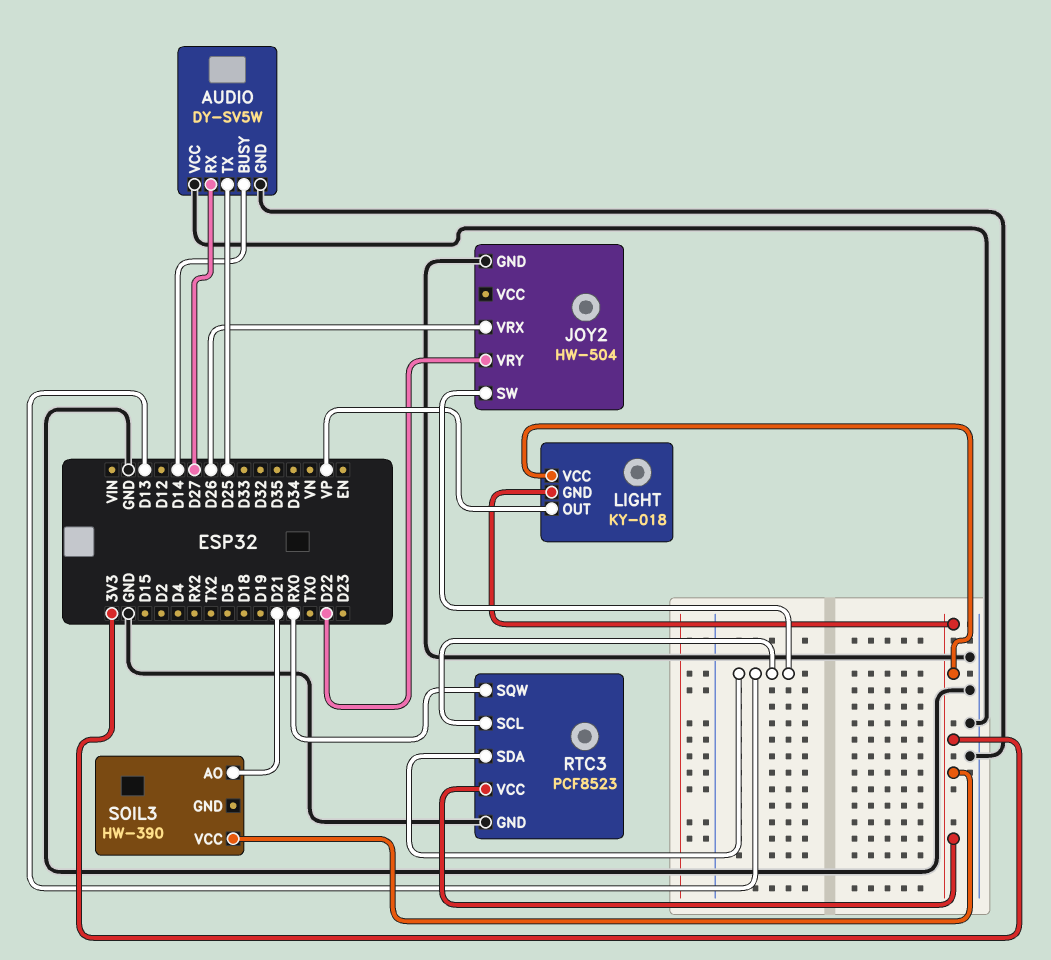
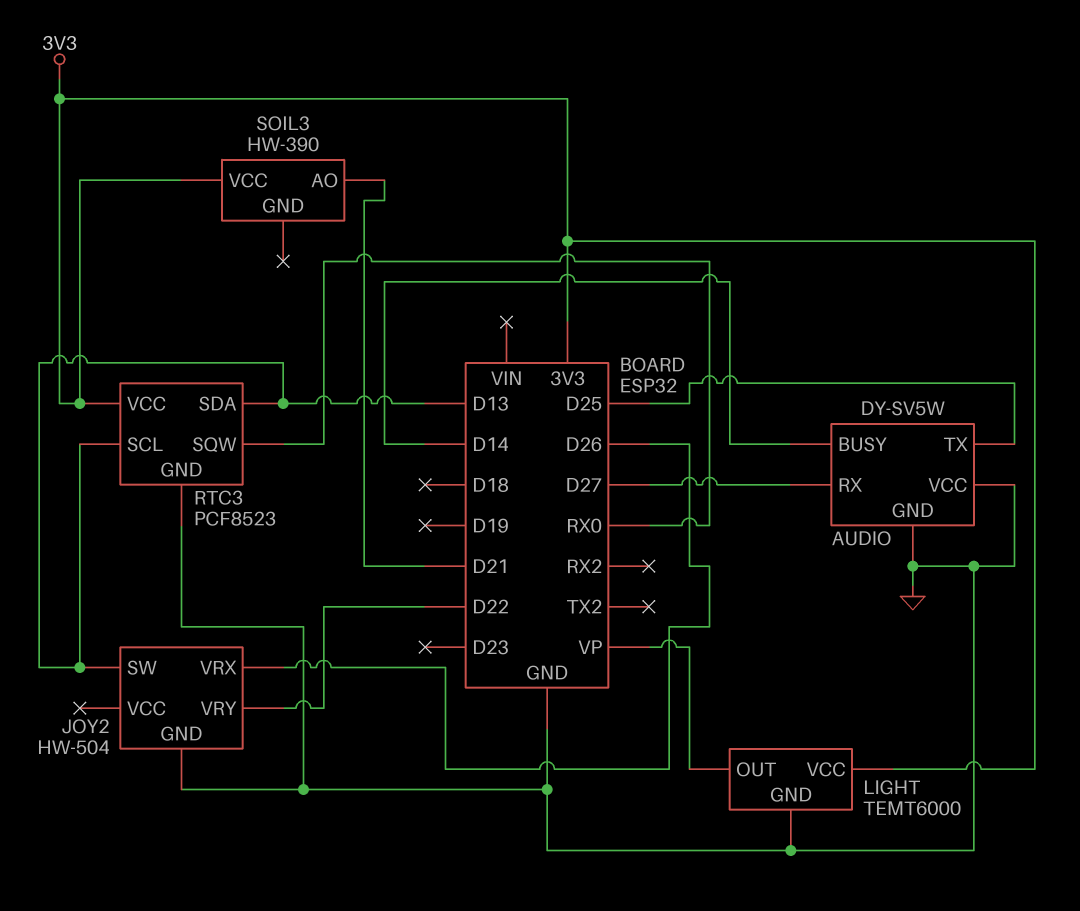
LIGHT: KY-018 -> TEMT6000
LIGHT pin GND: 3V3 -> GND

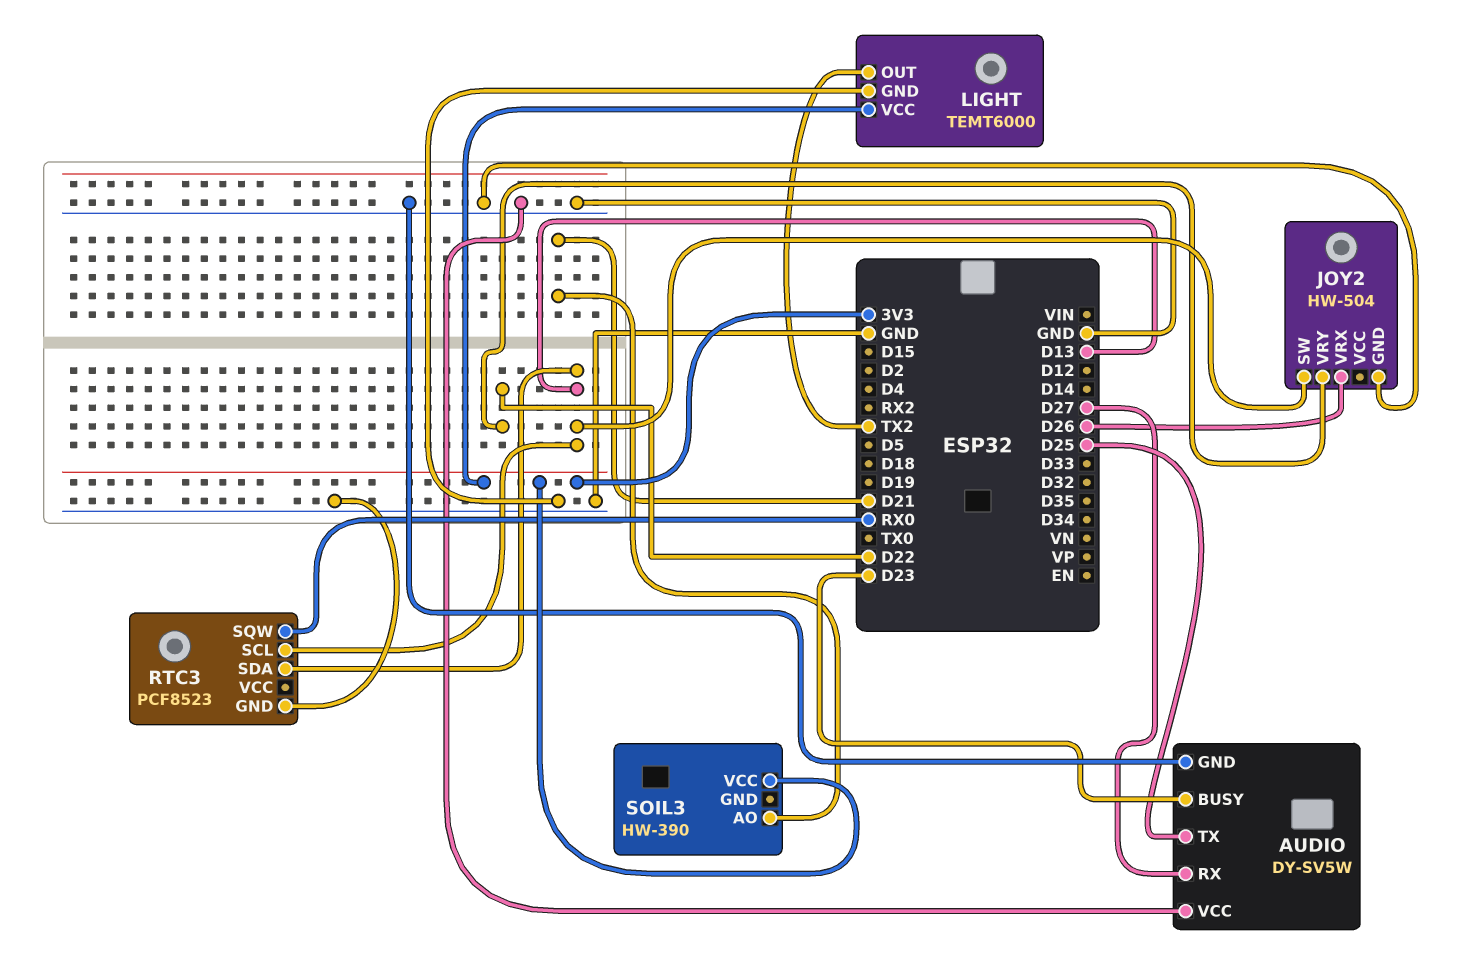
AUDIO pin BUSY: D14 -> D23
LIGHT pin OUT: VP -> TX2
RTC3 pin VCC: 3V3 -> none

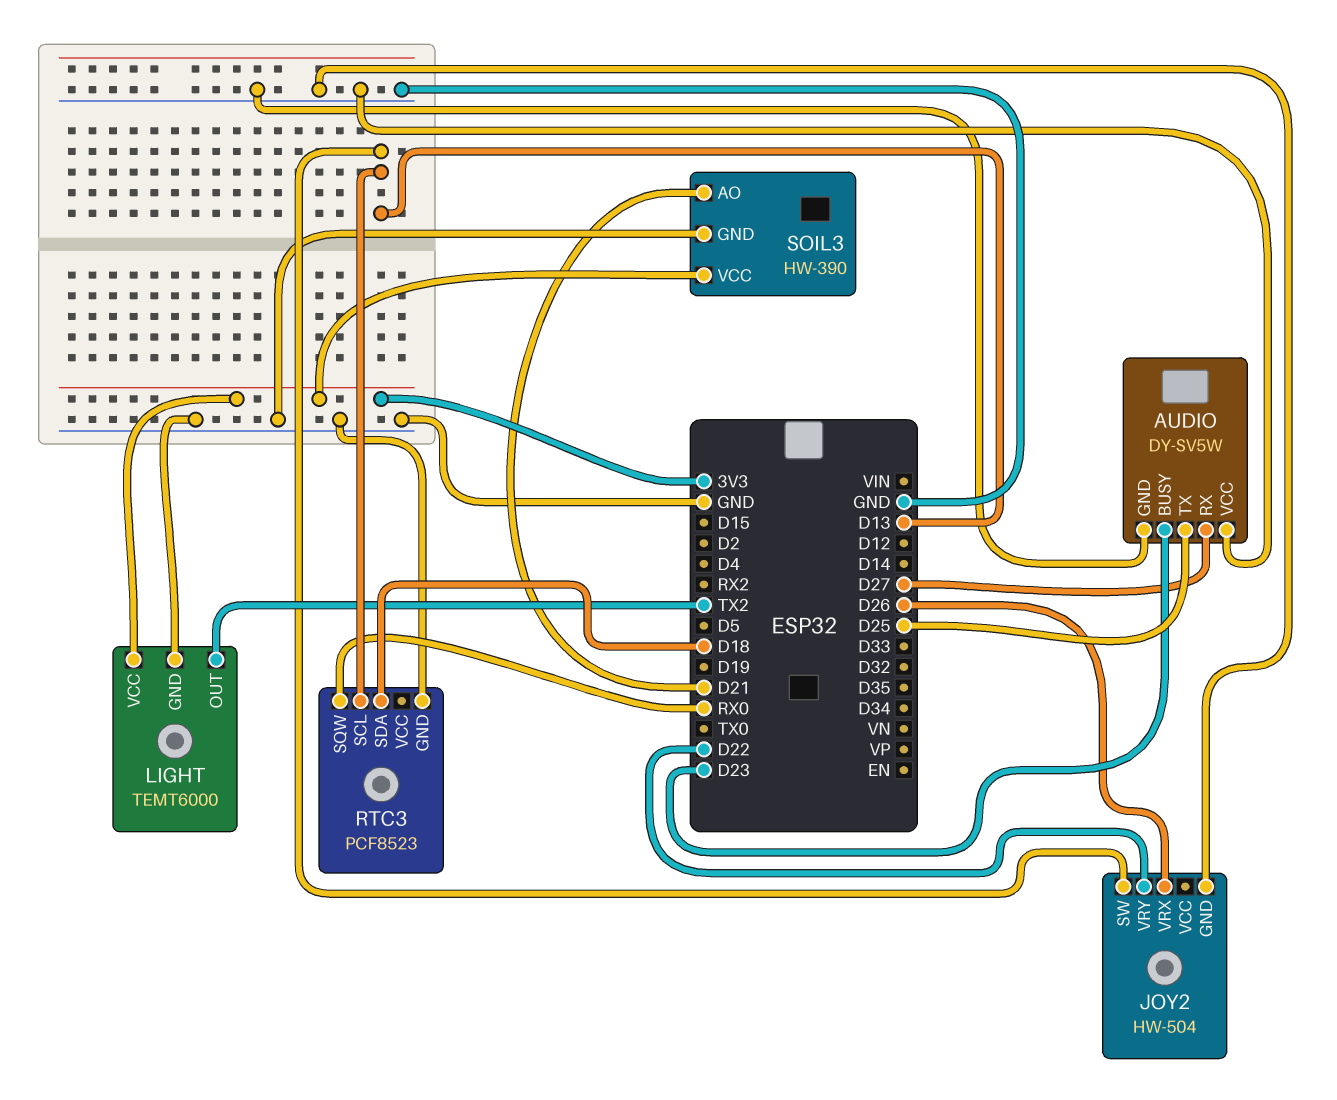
RTC3 pin SDA: D13 -> D18
SOIL3 pin GND: none -> GND

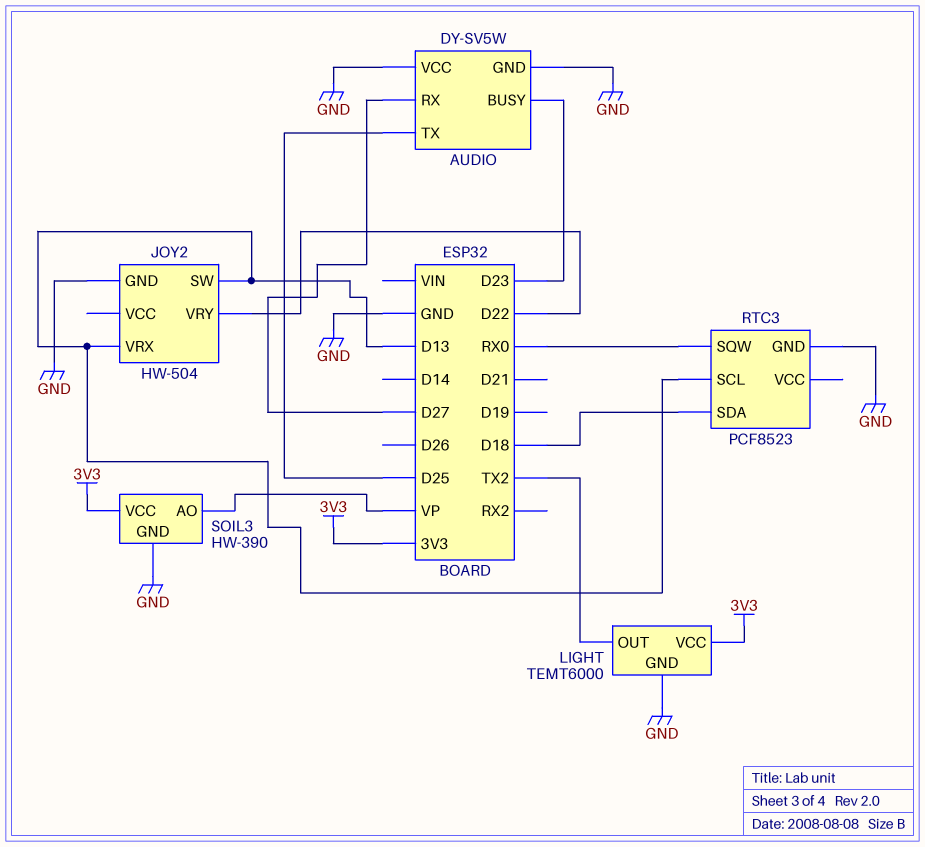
JOY2 pin VRX: D26 -> D13
SOIL3 pin AO: D21 -> VP

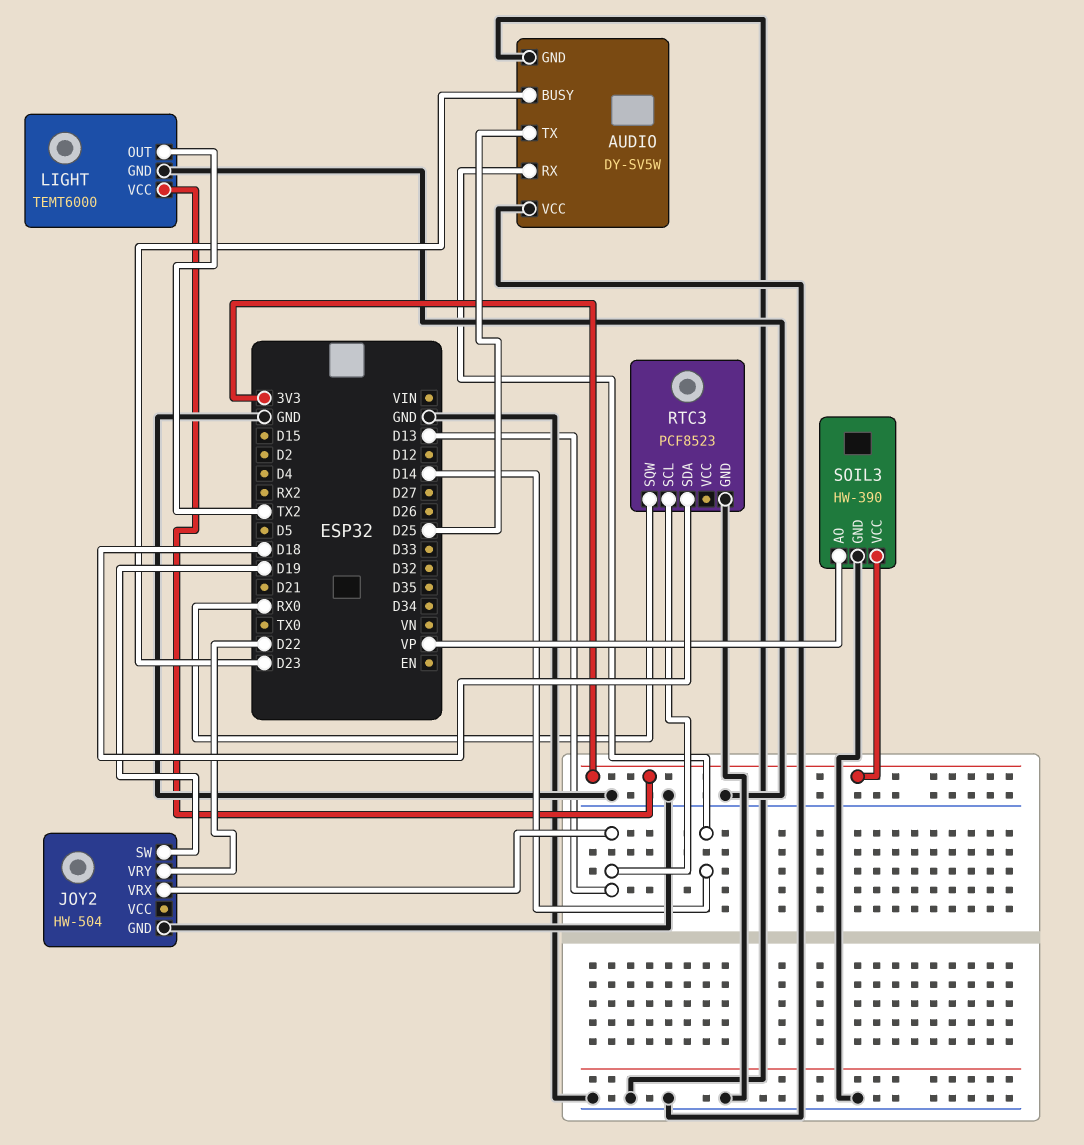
AUDIO pin RX: D27 -> D14
JOY2 pin SW: D13 -> D19

